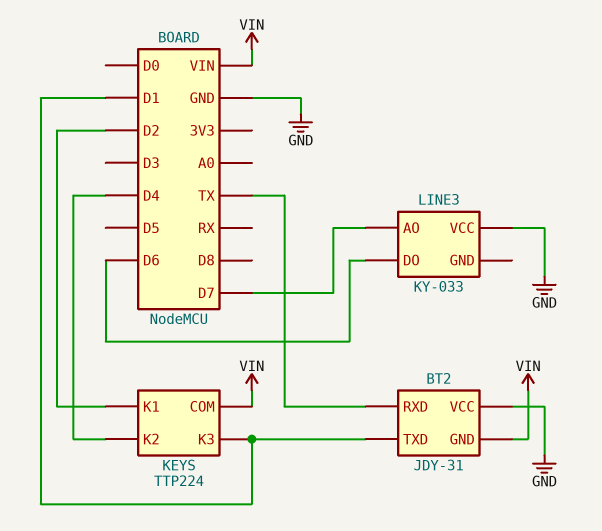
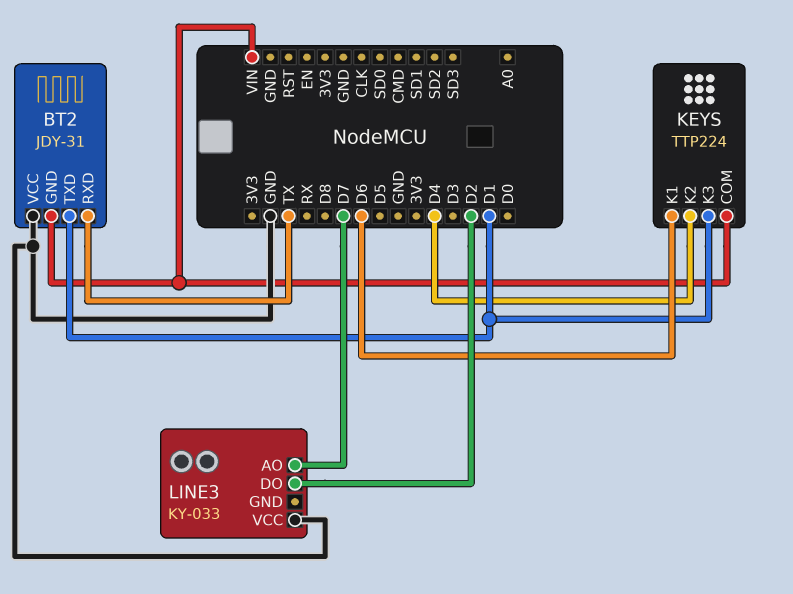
KEYS pin K1: D2 -> D6
LINE3 pin DO: D6 -> D2

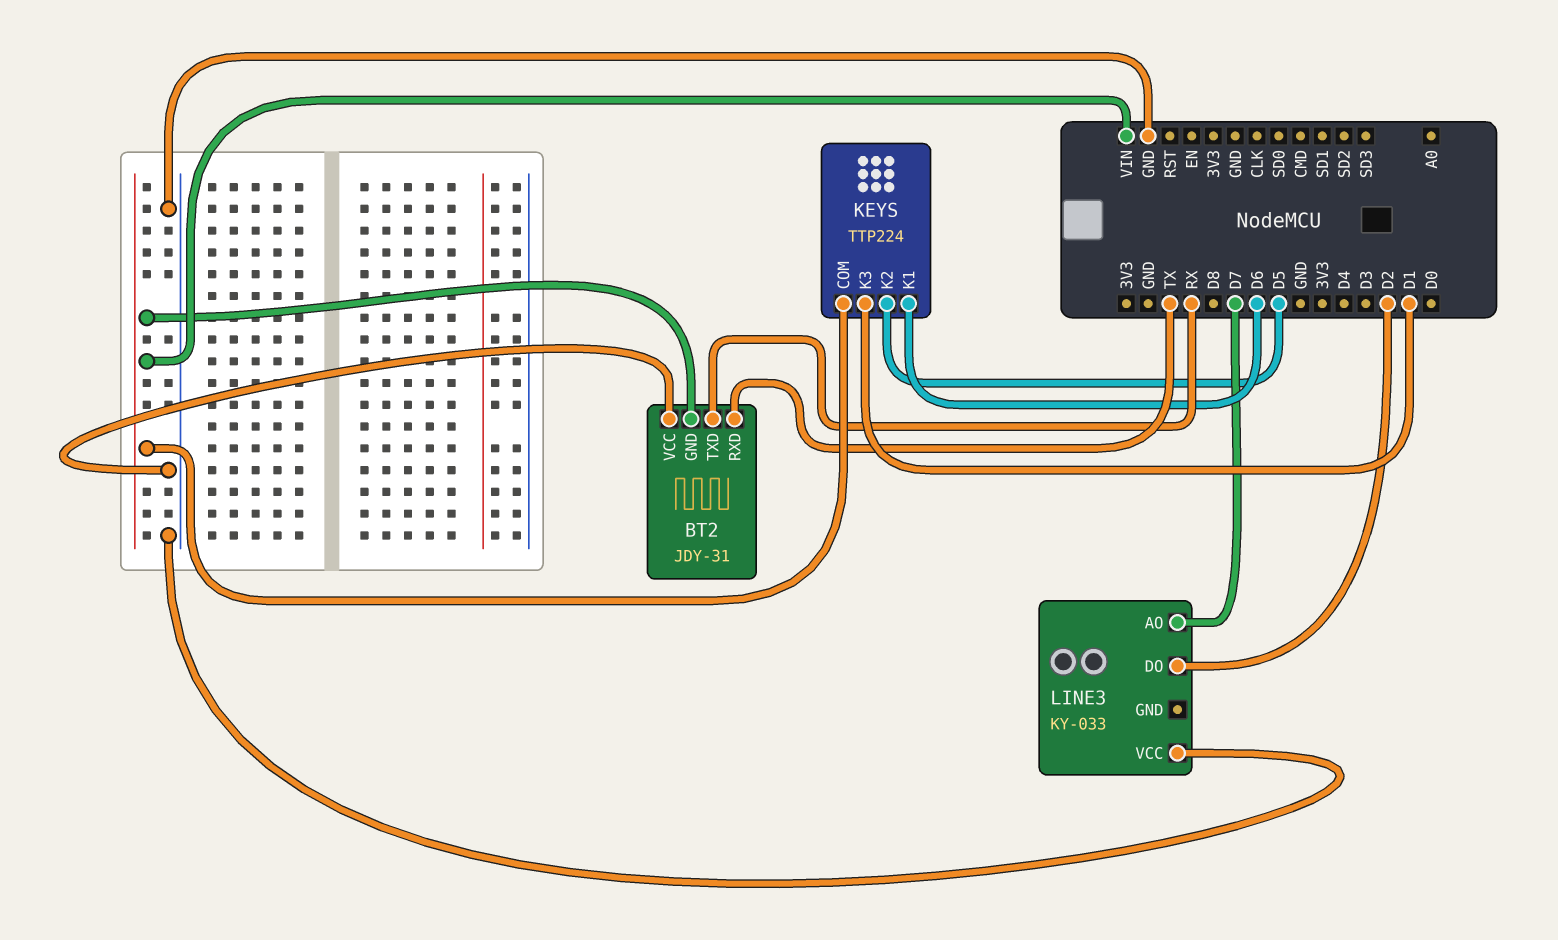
BT2 pin TXD: D1 -> RX
KEYS pin K2: D4 -> D5

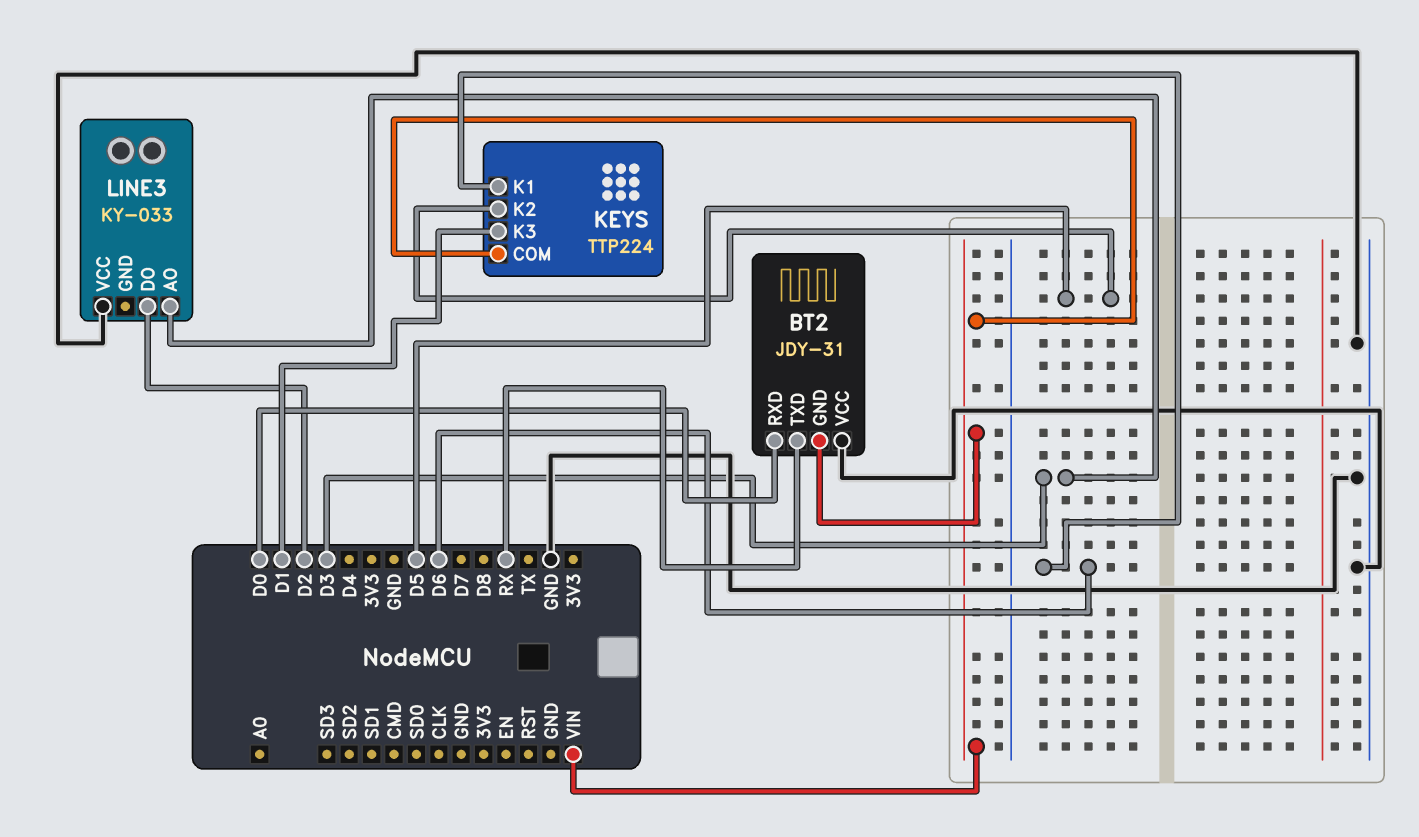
BT2 pin RXD: TX -> D0
LINE3 pin AO: D7 -> D3

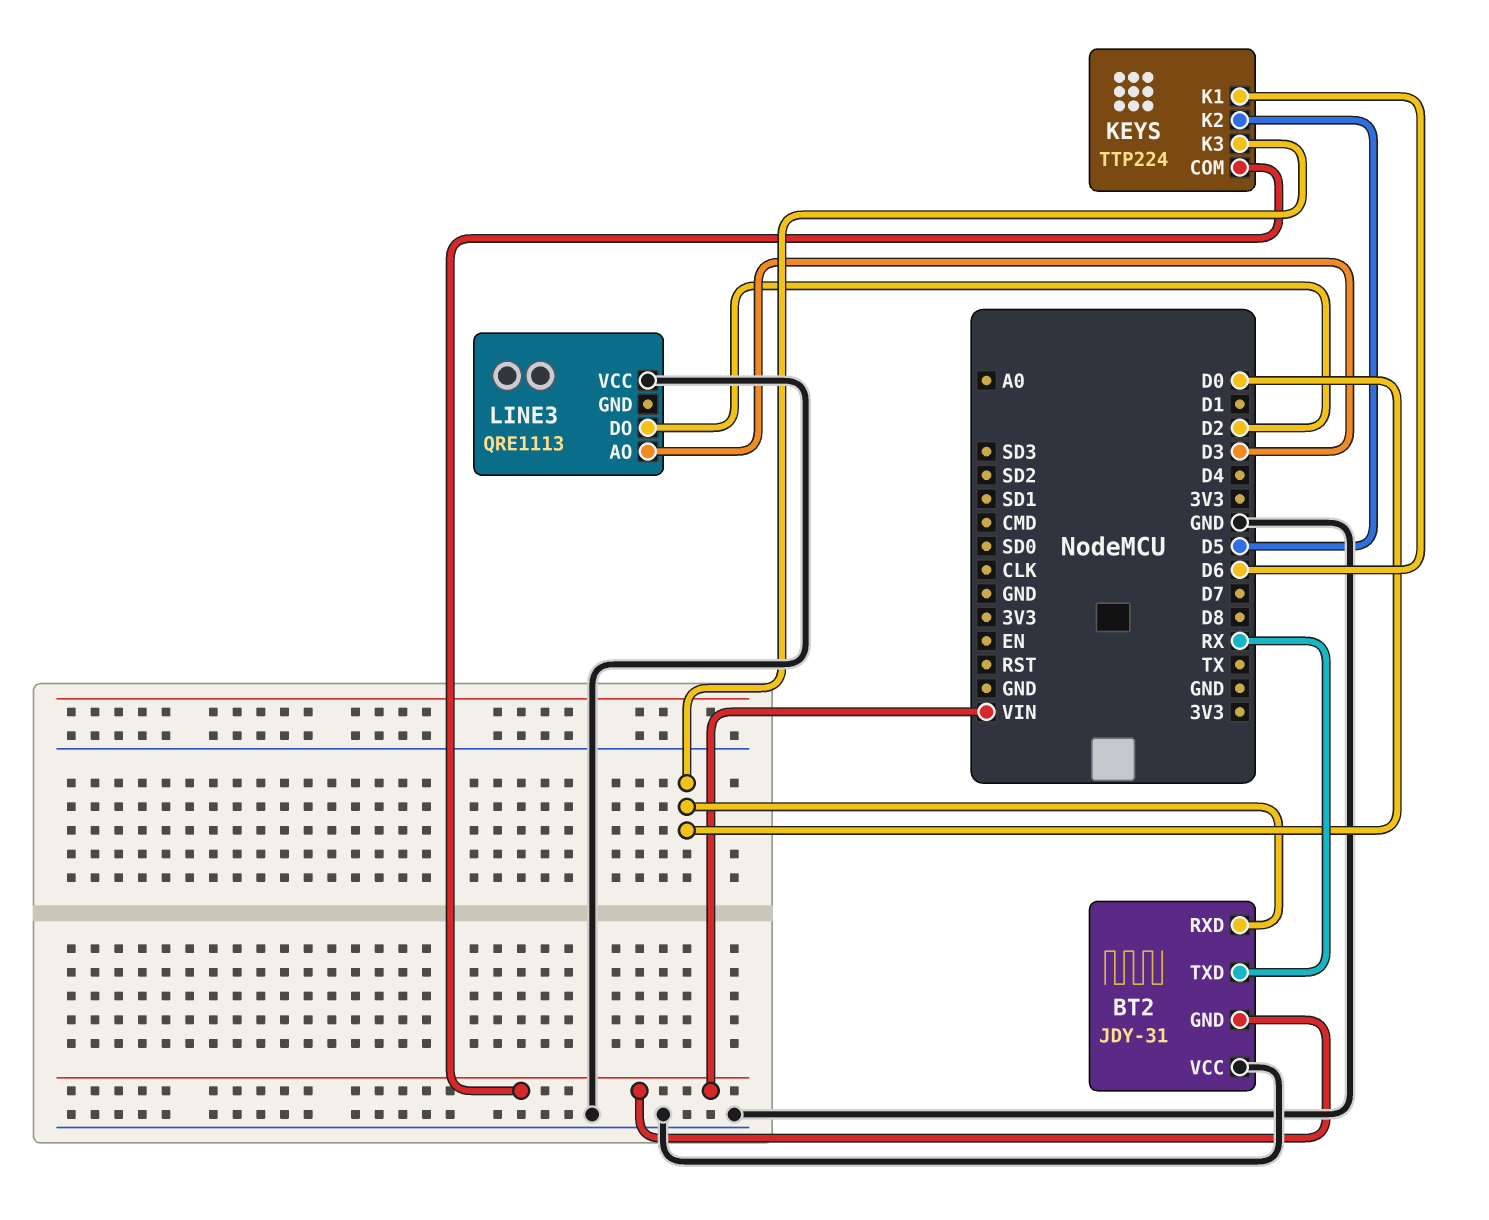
KEYS pin K3: D1 -> D0
LINE3: KY-033 -> QRE1113

